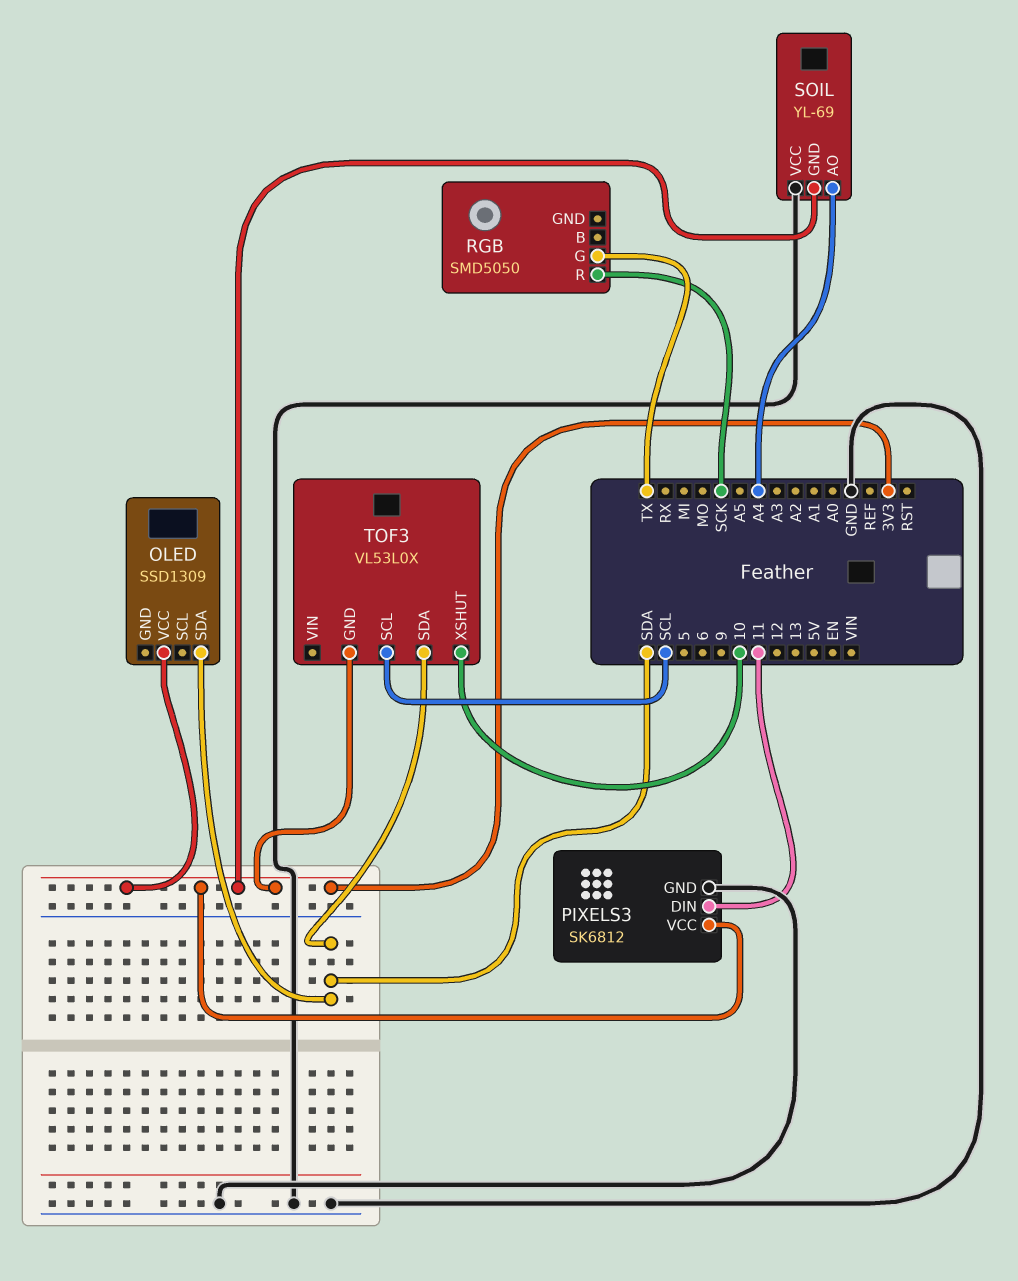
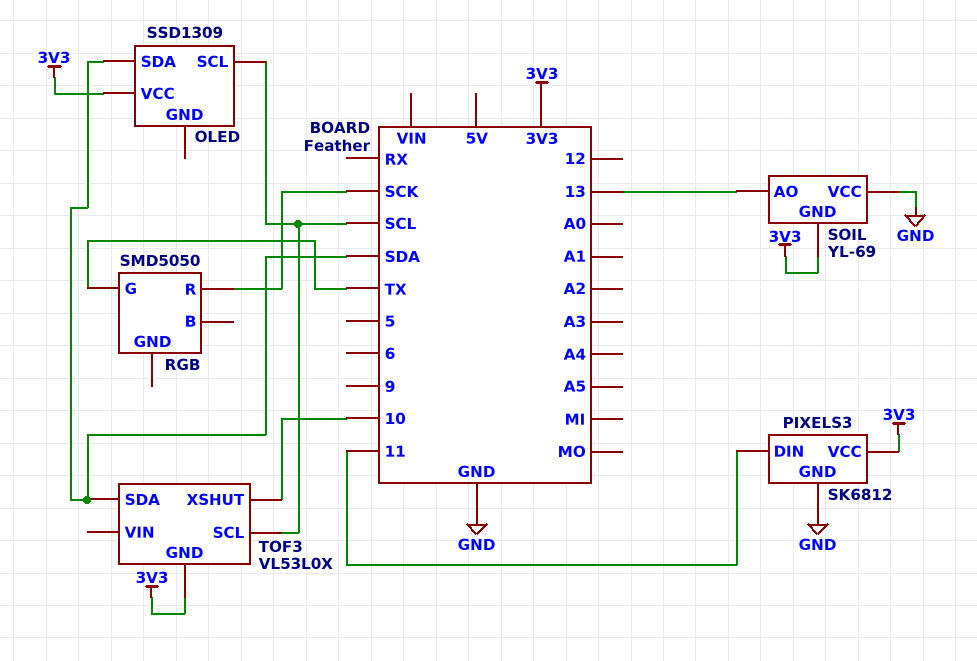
OLED pin SCL: none -> SCL
SOIL pin AO: A4 -> 13

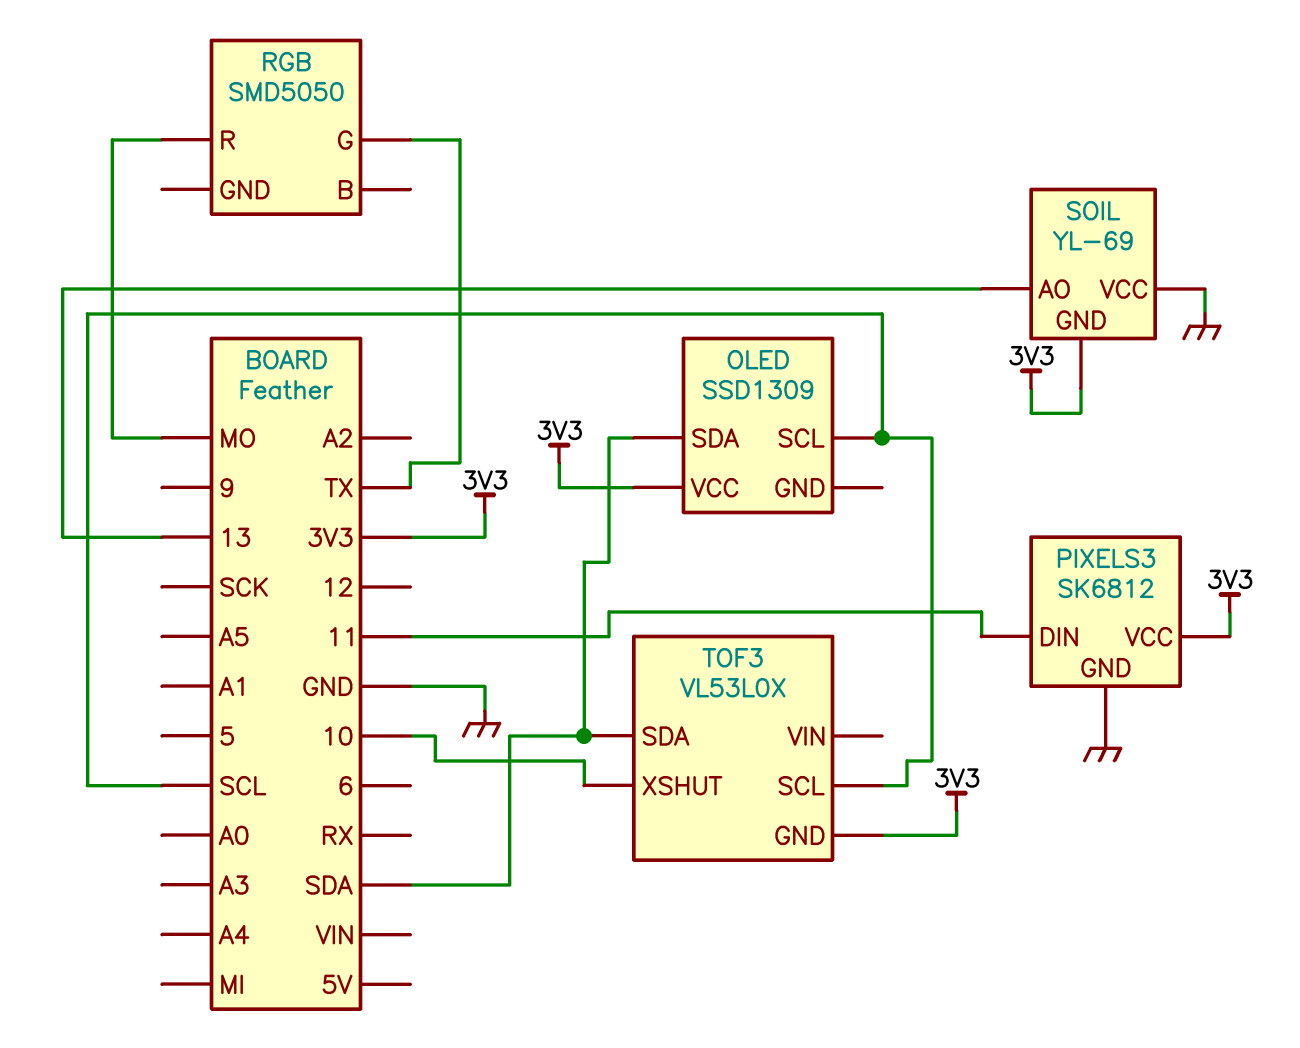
RGB pin R: SCK -> MO

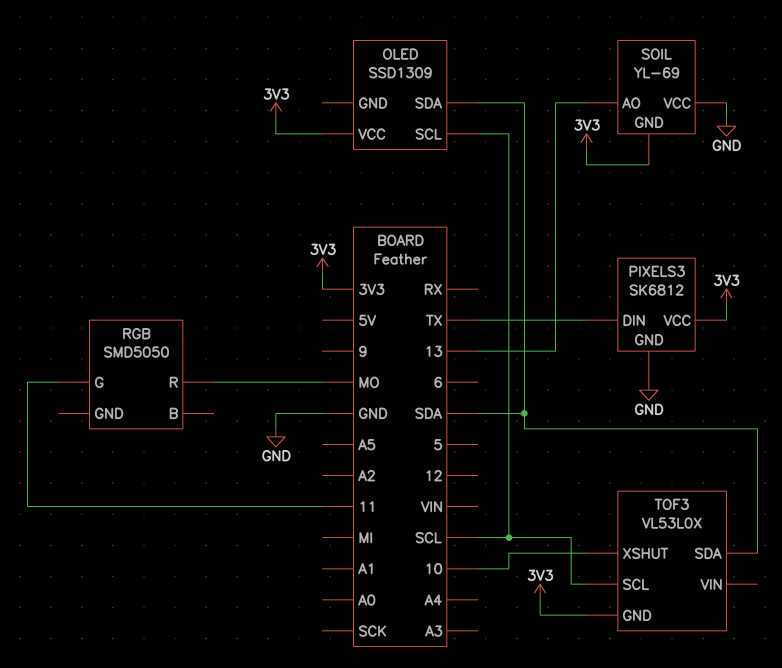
PIXELS3 pin DIN: 11 -> TX
RGB pin G: TX -> 11

